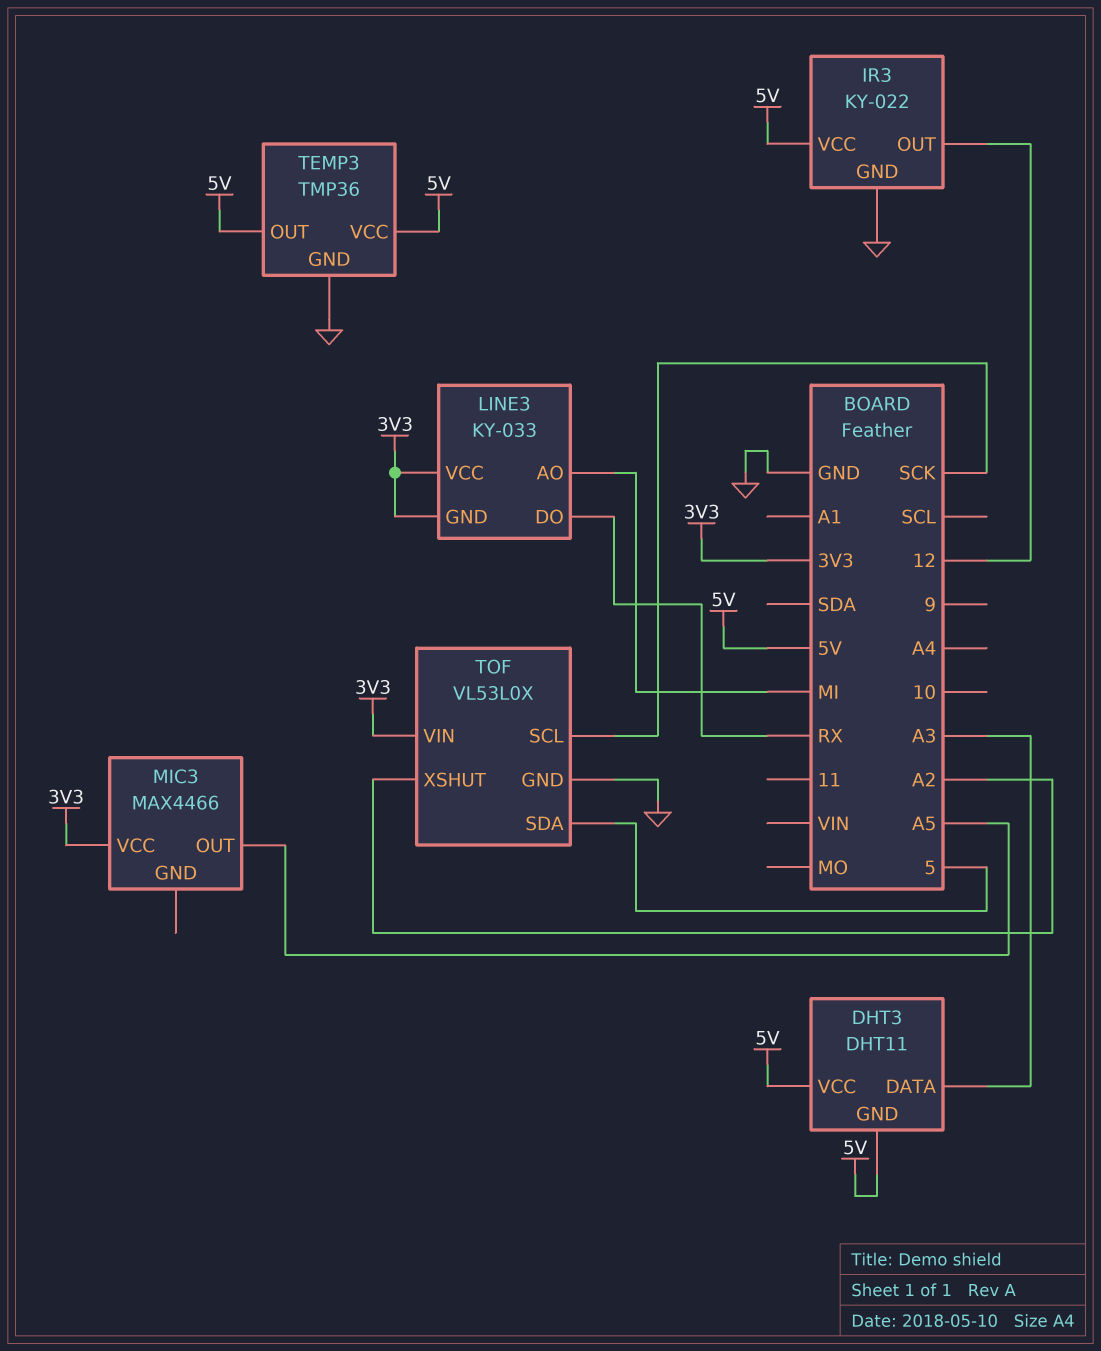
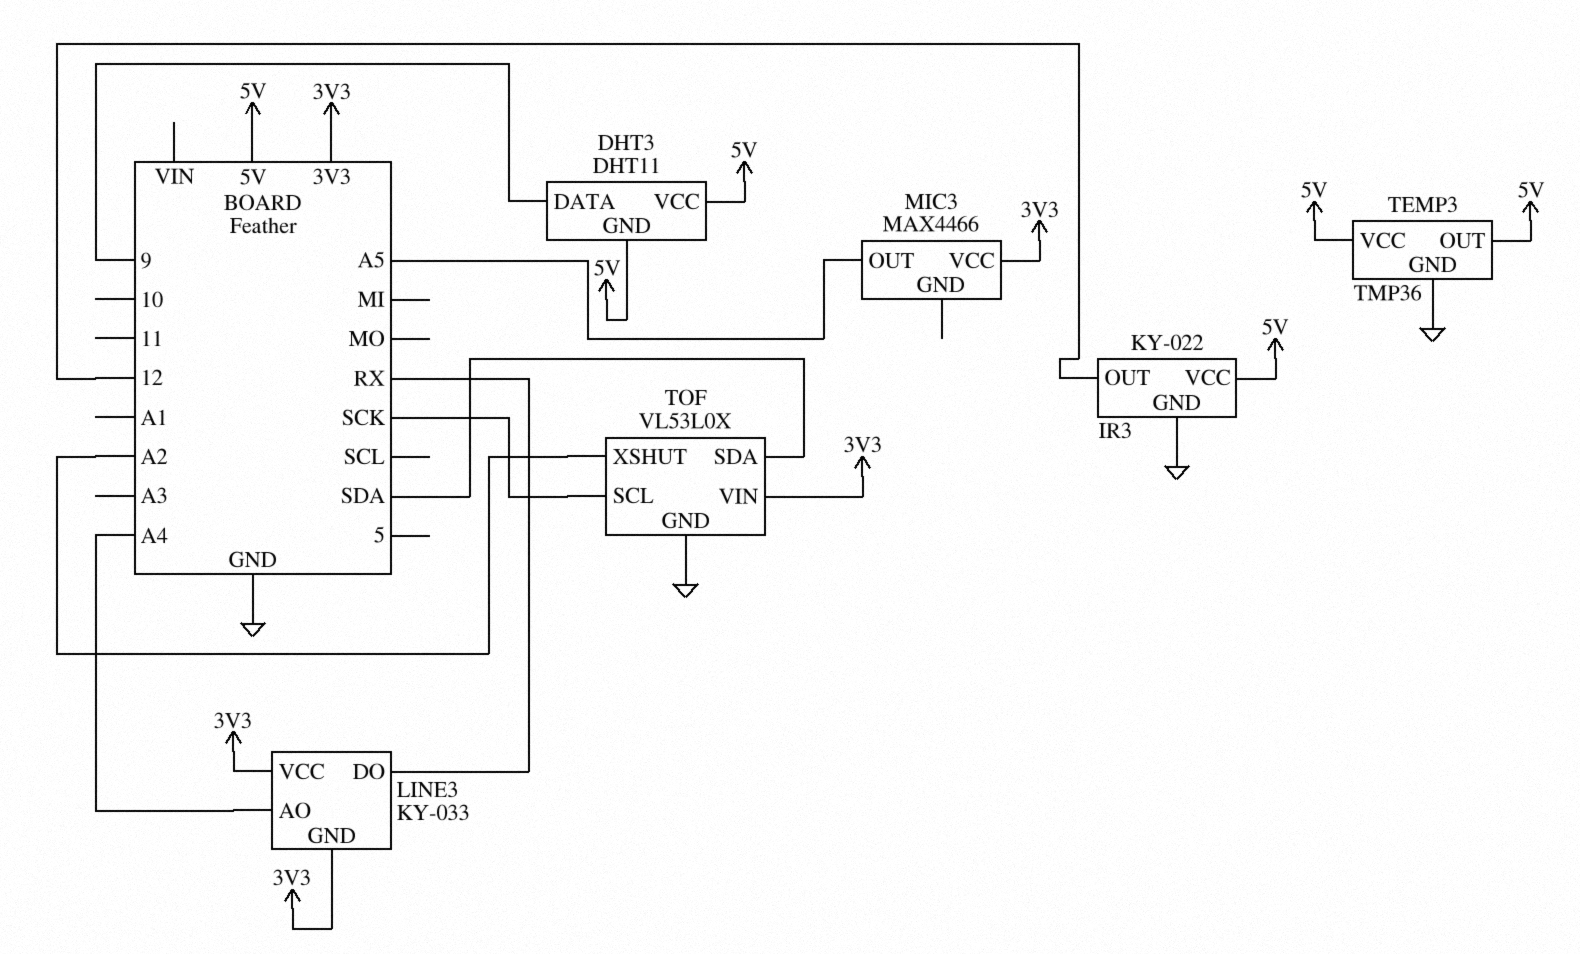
DHT3 pin DATA: A3 -> 9
LINE3 pin AO: MI -> A4
TOF pin SDA: 5 -> SDA

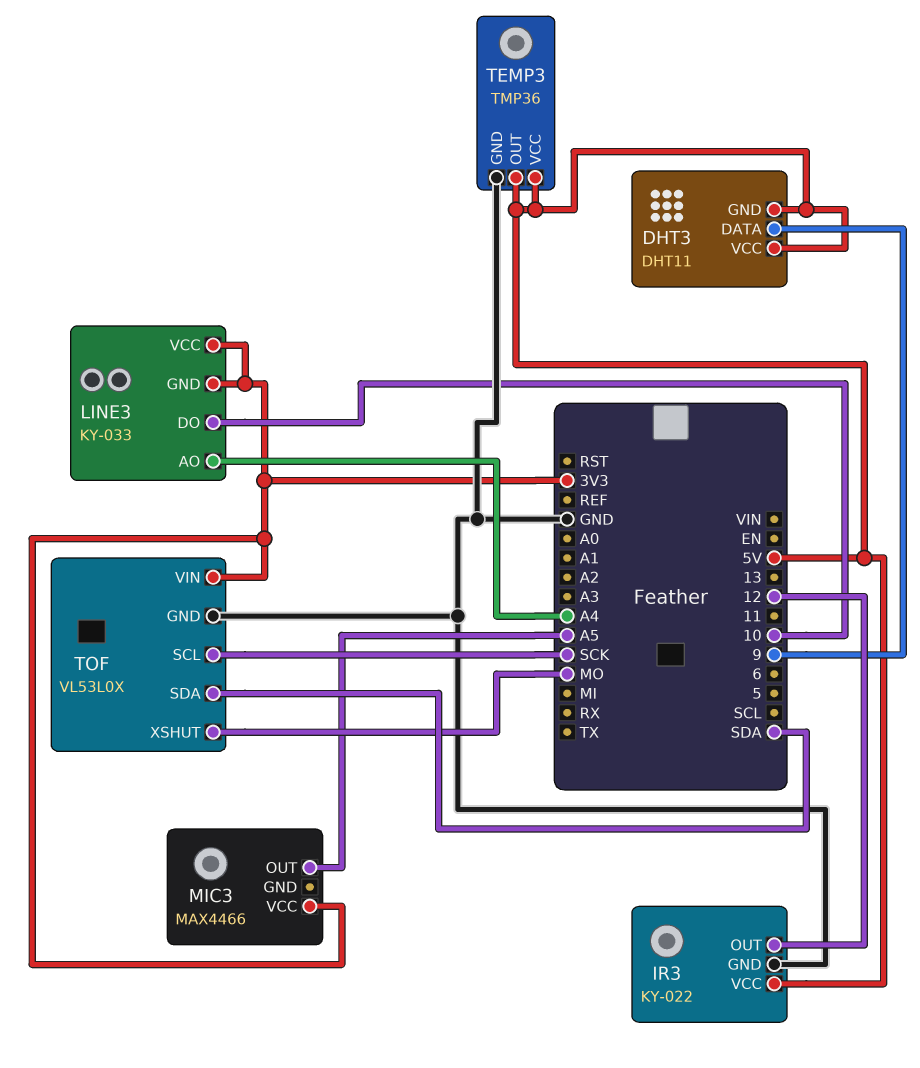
LINE3 pin DO: RX -> 10
TOF pin XSHUT: A2 -> MO

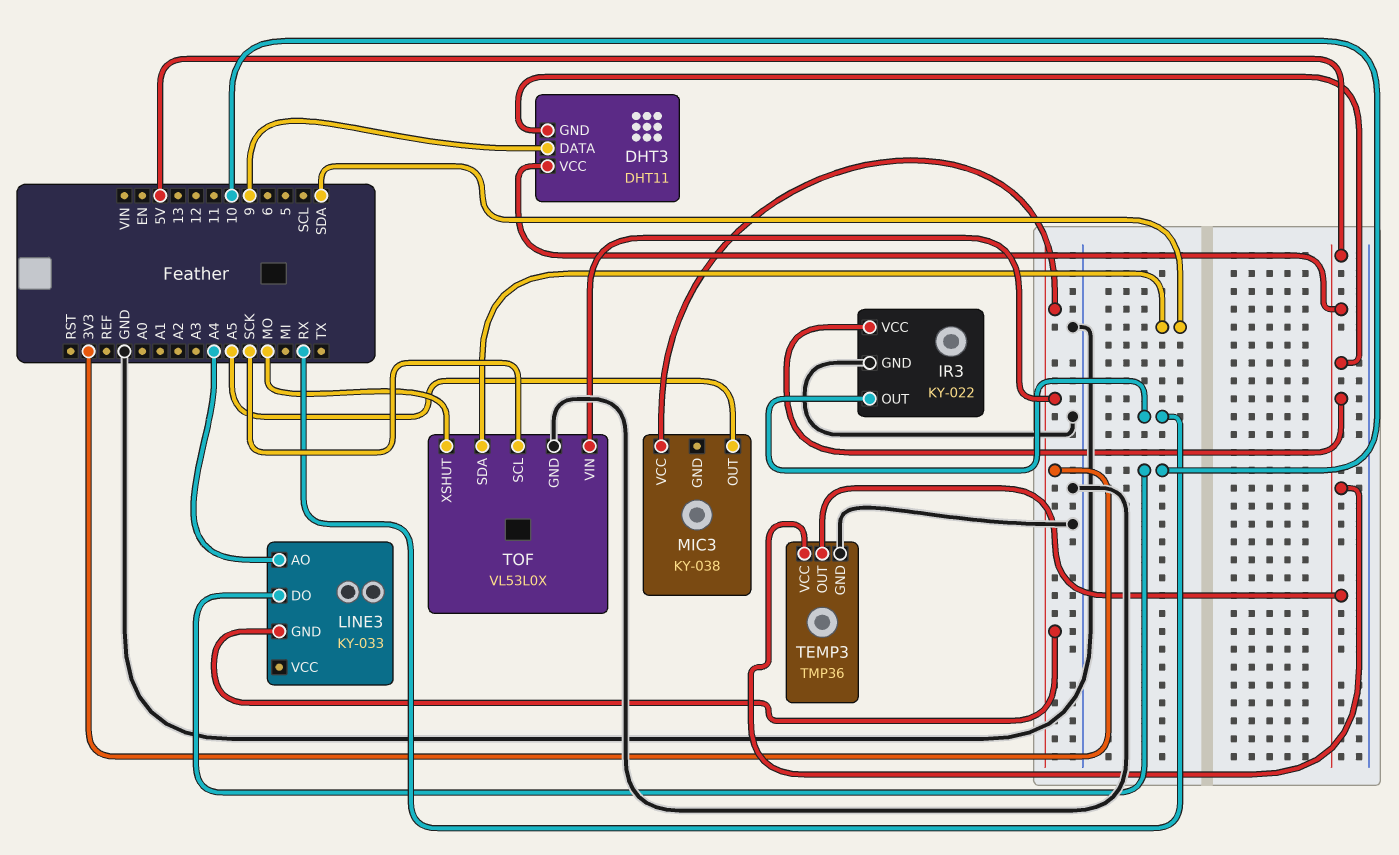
IR3 pin OUT: 12 -> RX
LINE3 pin VCC: 3V3 -> none
MIC3: MAX4466 -> KY-038

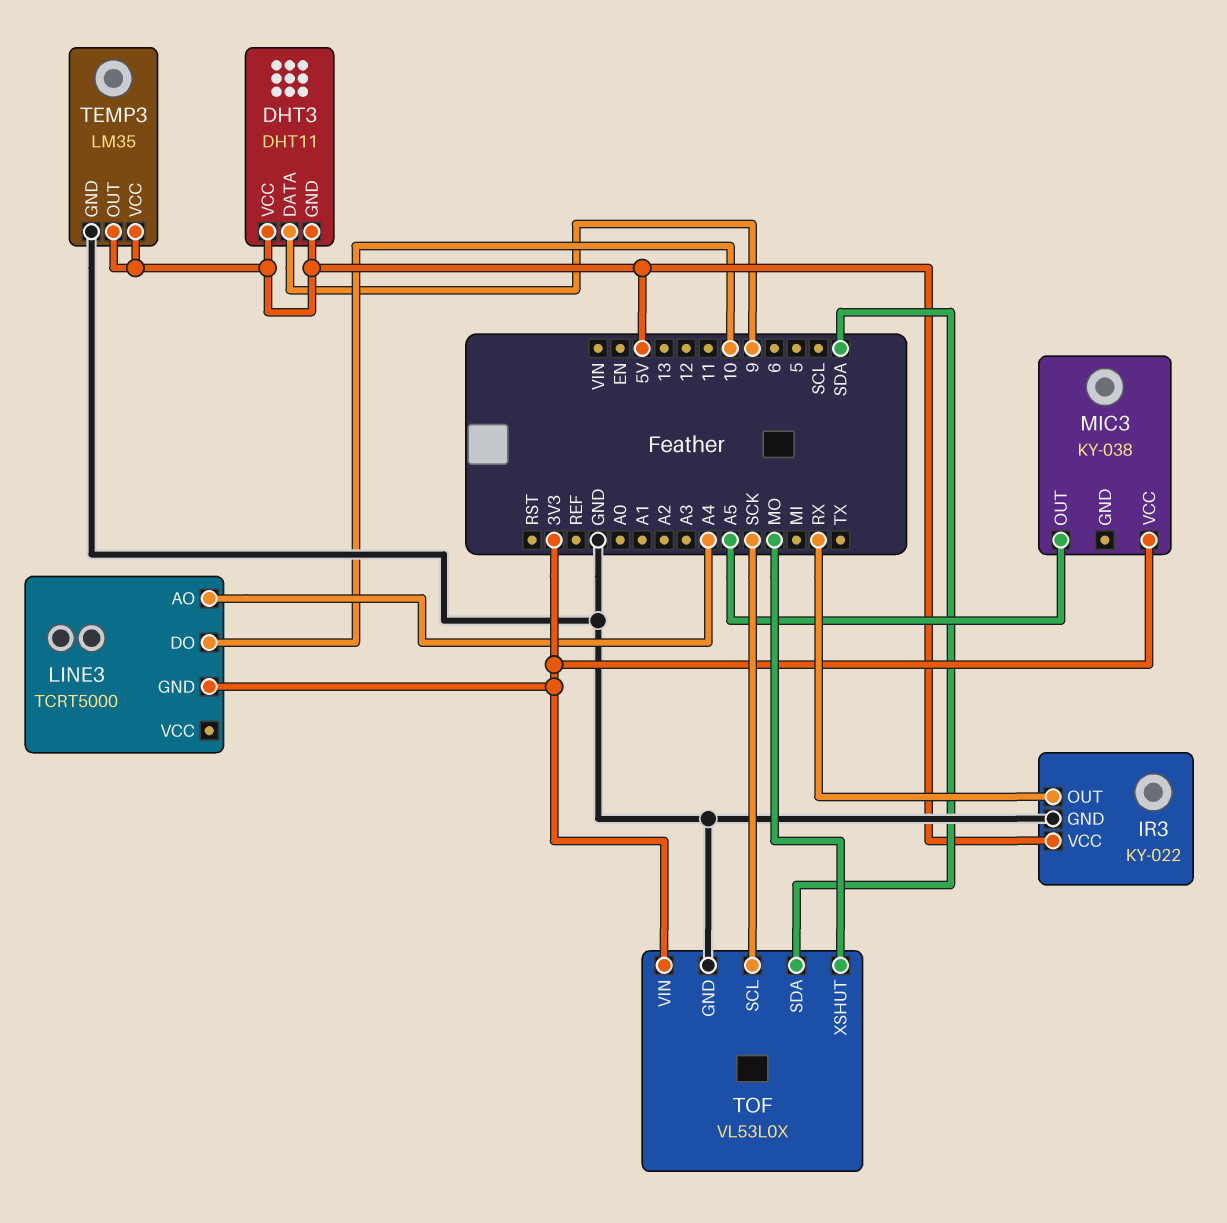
LINE3: KY-033 -> TCRT5000
TEMP3: TMP36 -> LM35

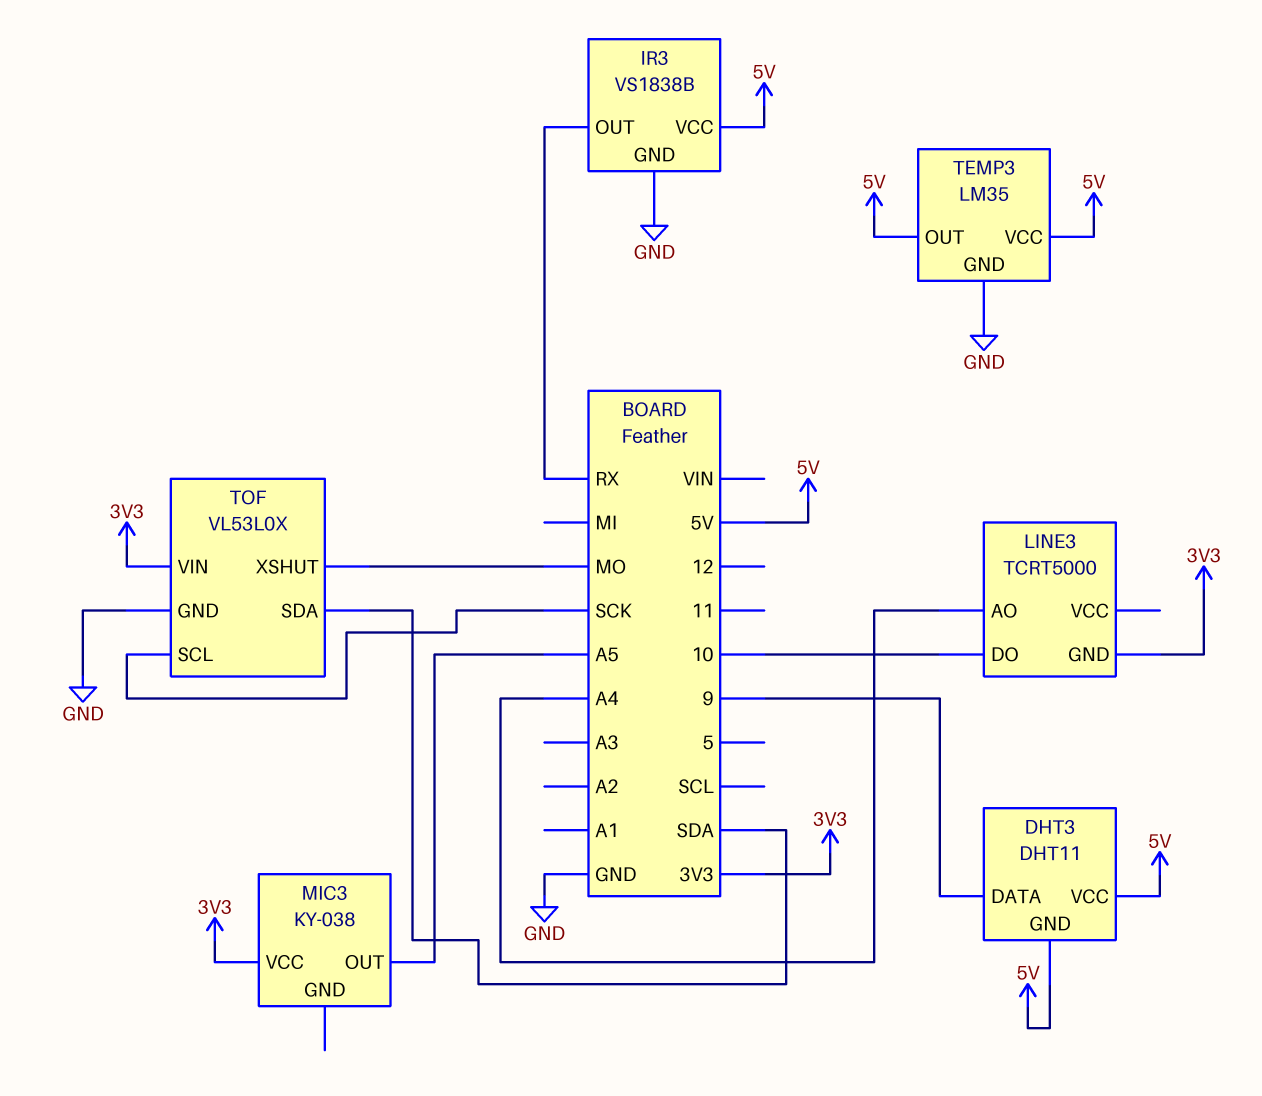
IR3: KY-022 -> VS1838B

